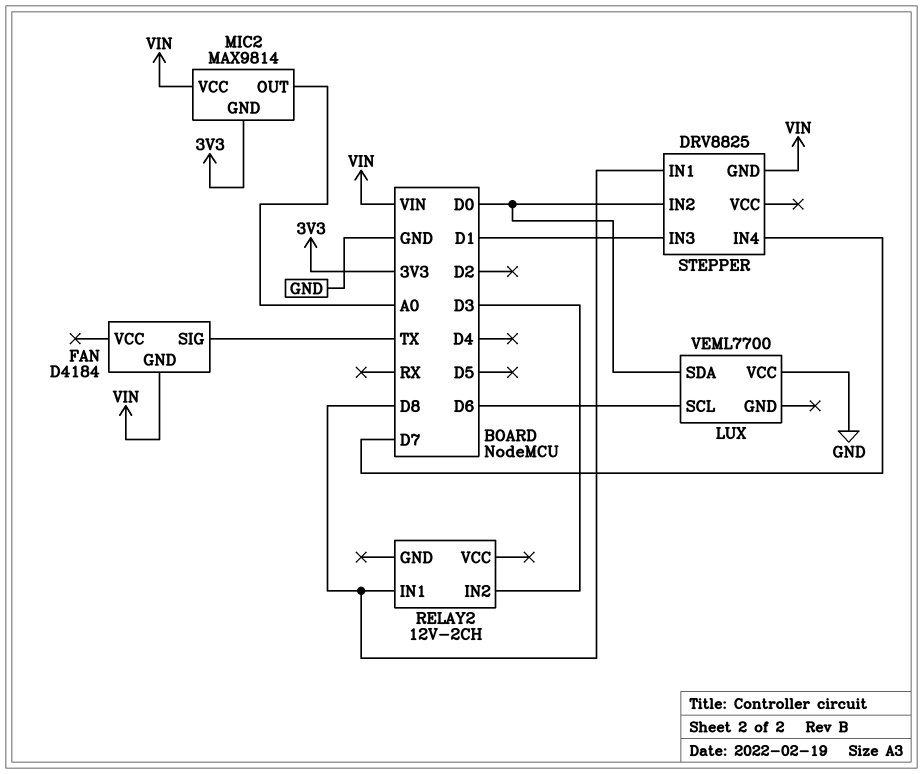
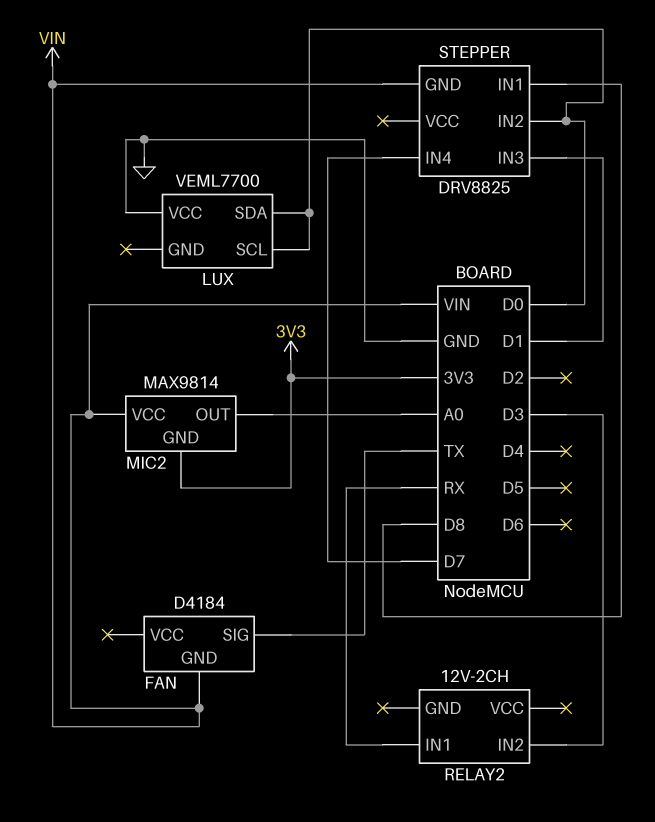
LUX pin SCL: D6 -> D0
RELAY2 pin IN1: D8 -> RX

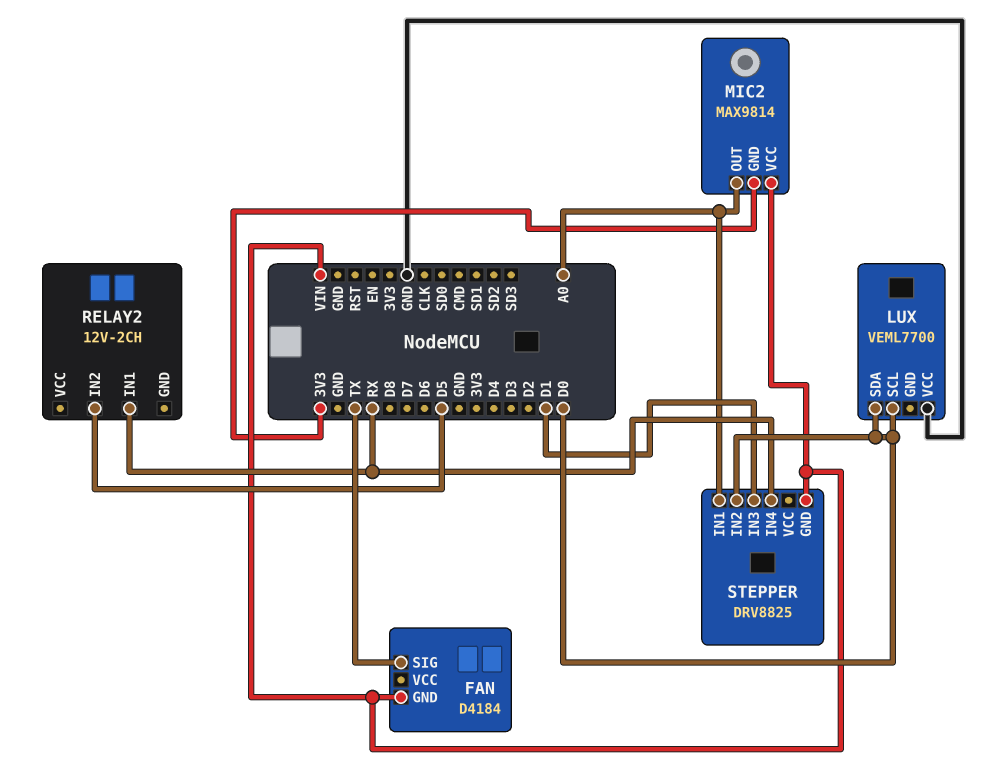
RELAY2 pin IN2: D3 -> D5
STEPPER pin IN1: D8 -> A0
STEPPER pin IN4: D7 -> RX

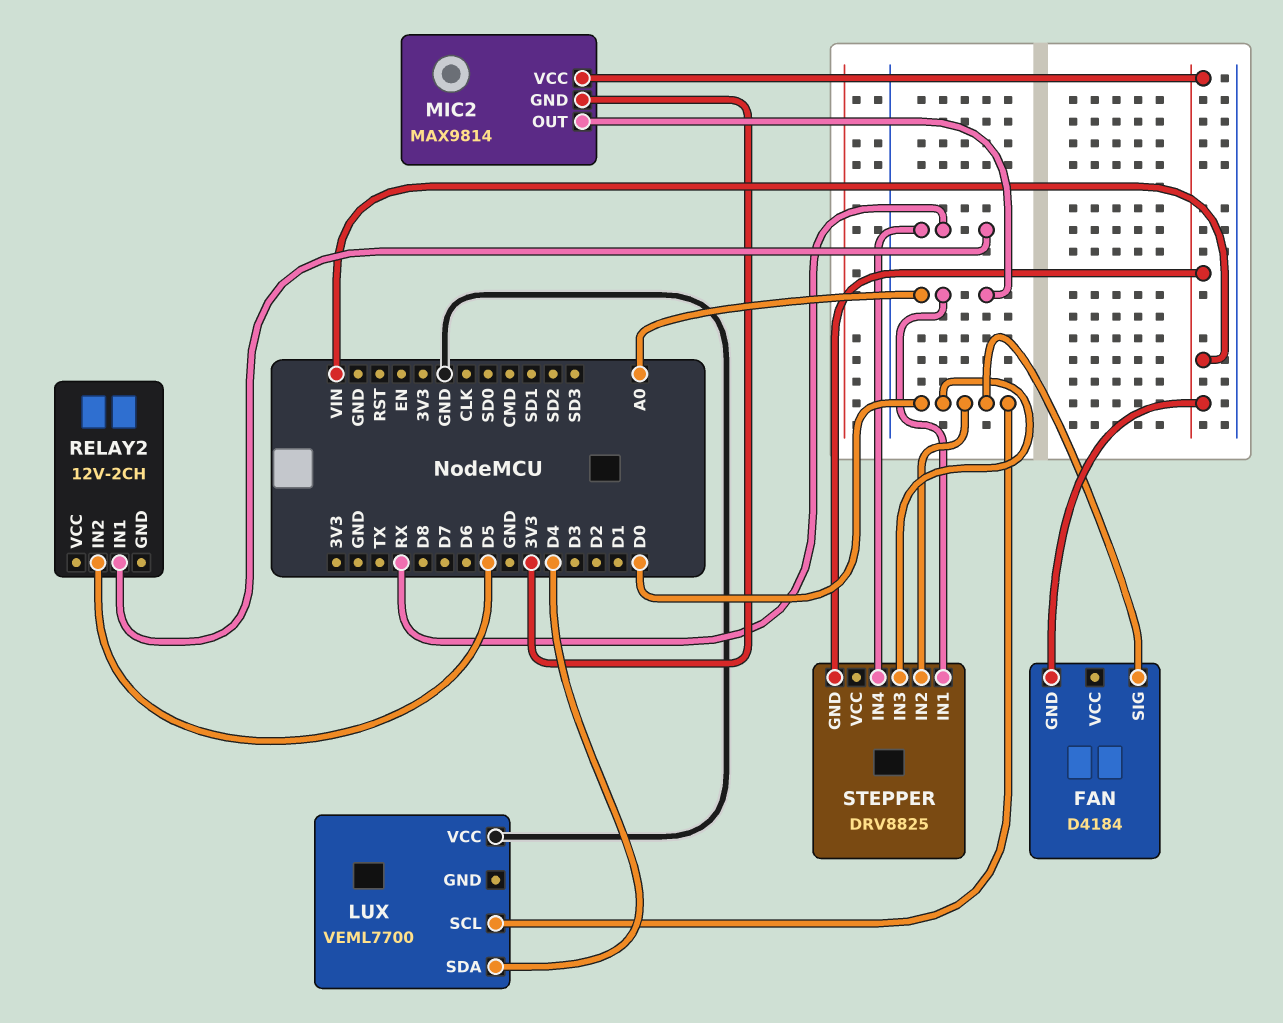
FAN pin SIG: TX -> D0
LUX pin SDA: D0 -> D4
STEPPER pin IN3: D1 -> D0

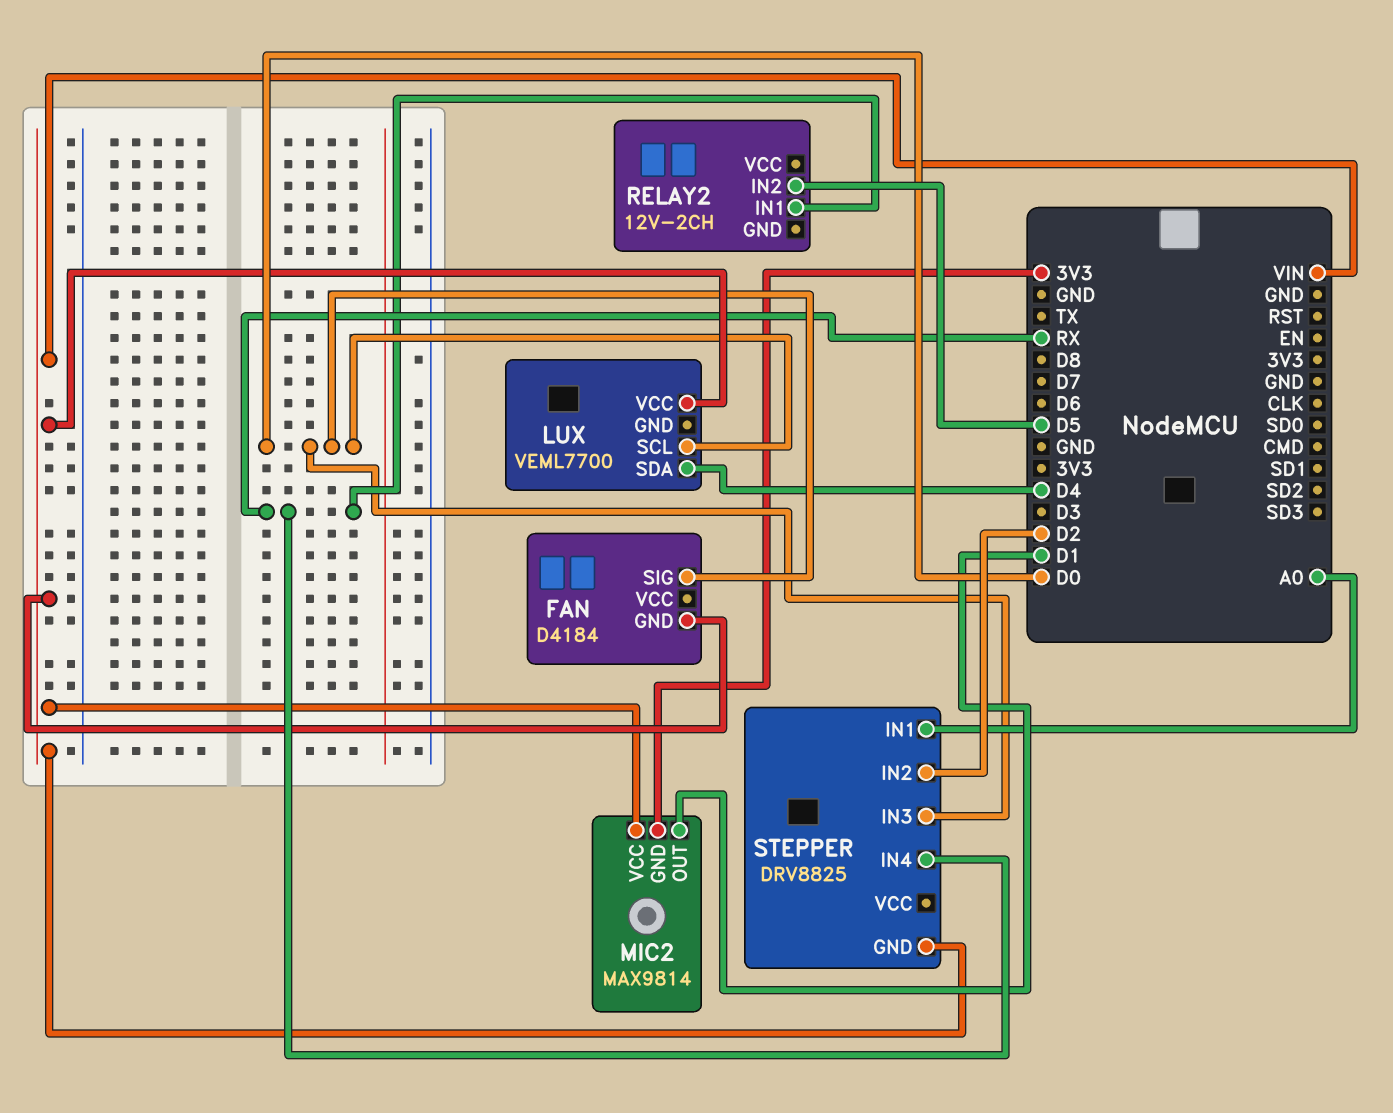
LUX pin VCC: GND -> VIN
MIC2 pin OUT: A0 -> D1
STEPPER pin IN2: D0 -> D2

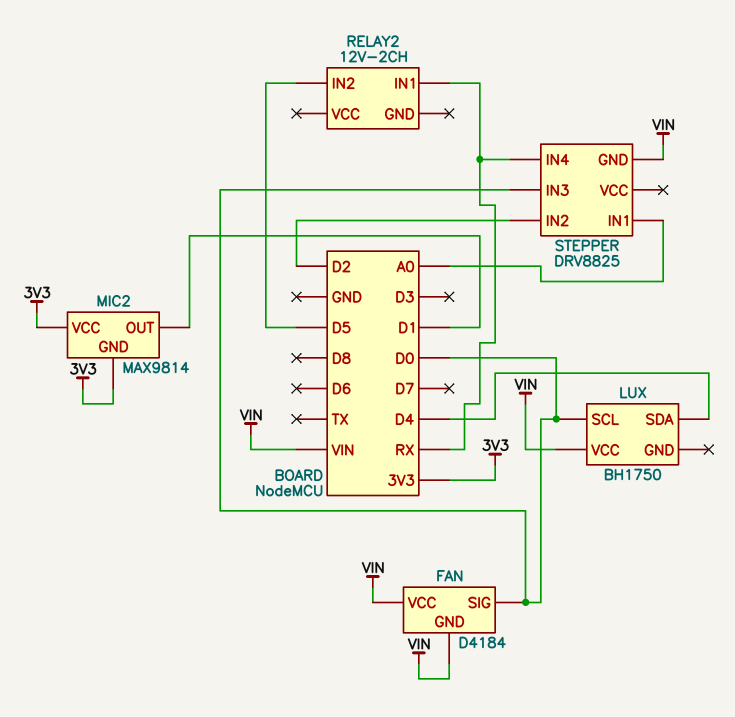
FAN pin VCC: none -> VIN
LUX: VEML7700 -> BH1750
MIC2 pin VCC: VIN -> 3V3

